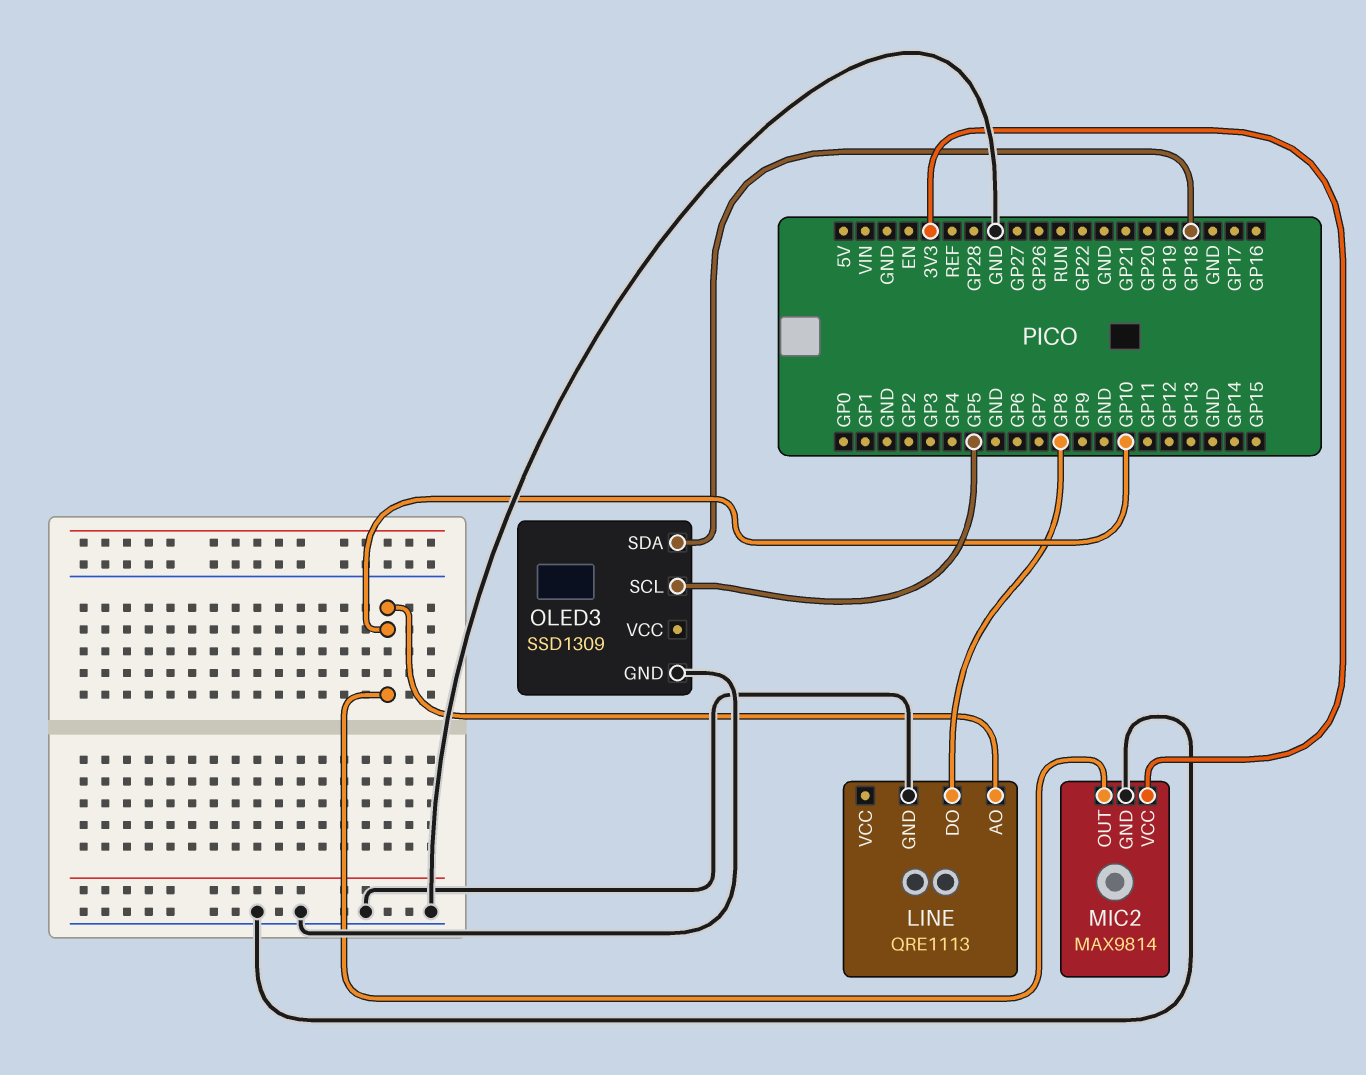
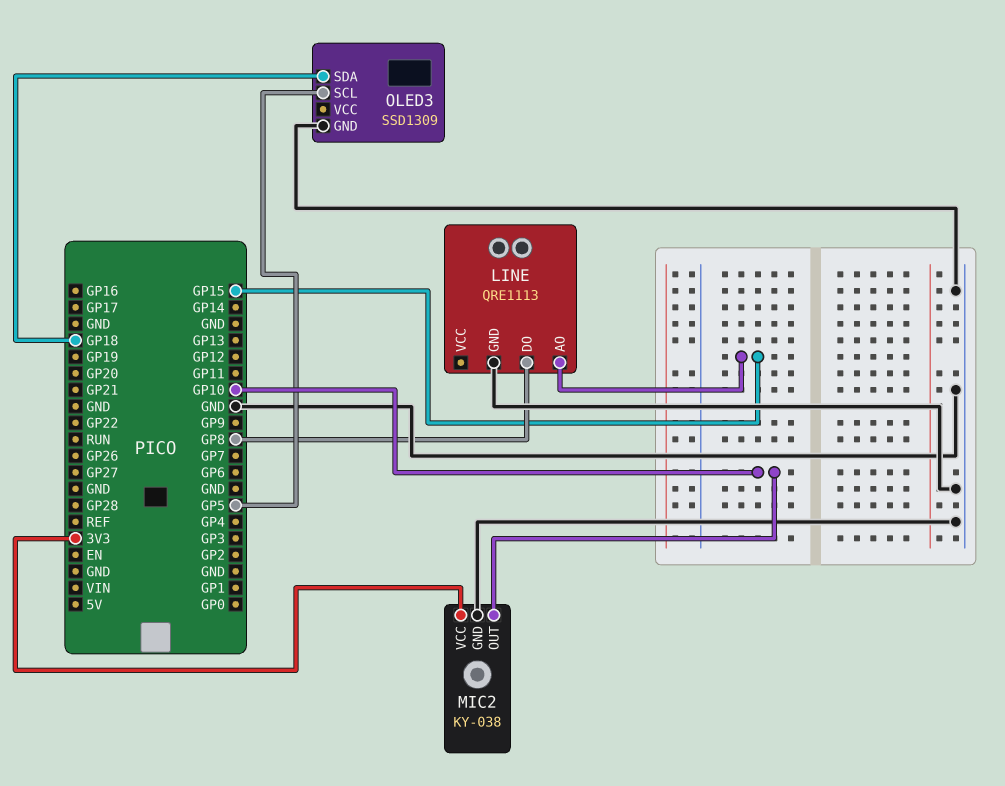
LINE pin AO: GP10 -> GP15
MIC2: MAX9814 -> KY-038

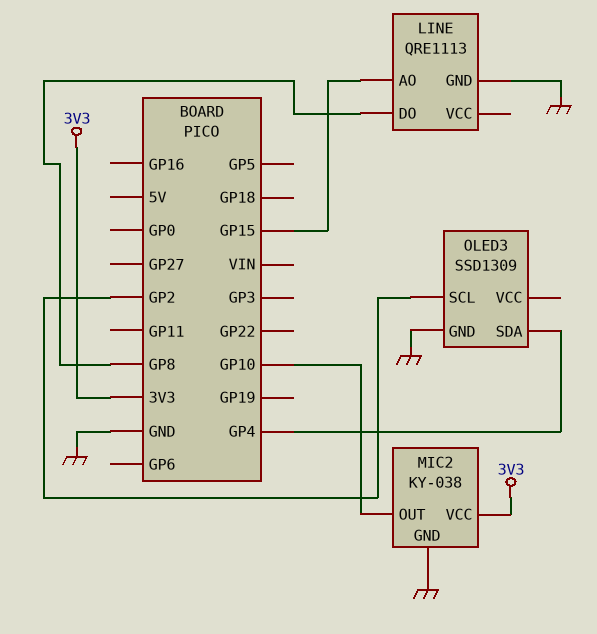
OLED3 pin SCL: GP5 -> GP2
OLED3 pin SDA: GP18 -> GP4

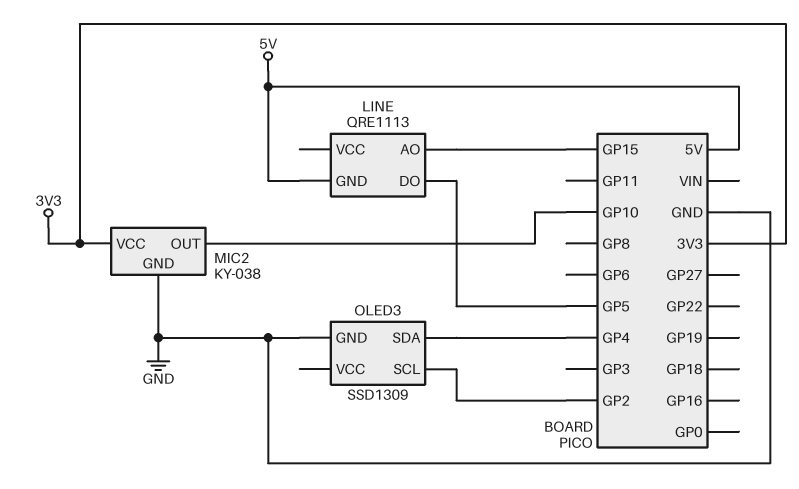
LINE pin DO: GP8 -> GP5
LINE pin GND: GND -> 5V

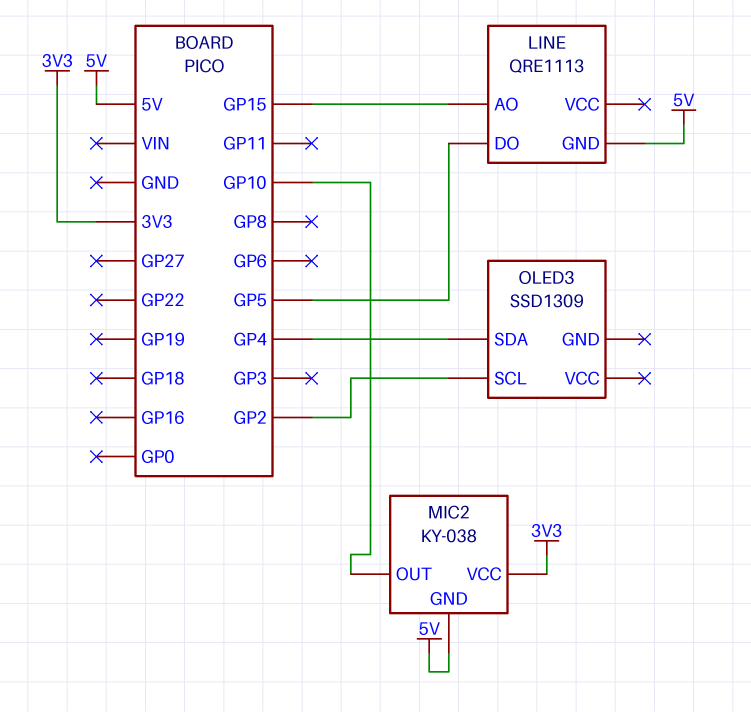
MIC2 pin GND: GND -> 5V
OLED3 pin GND: GND -> none

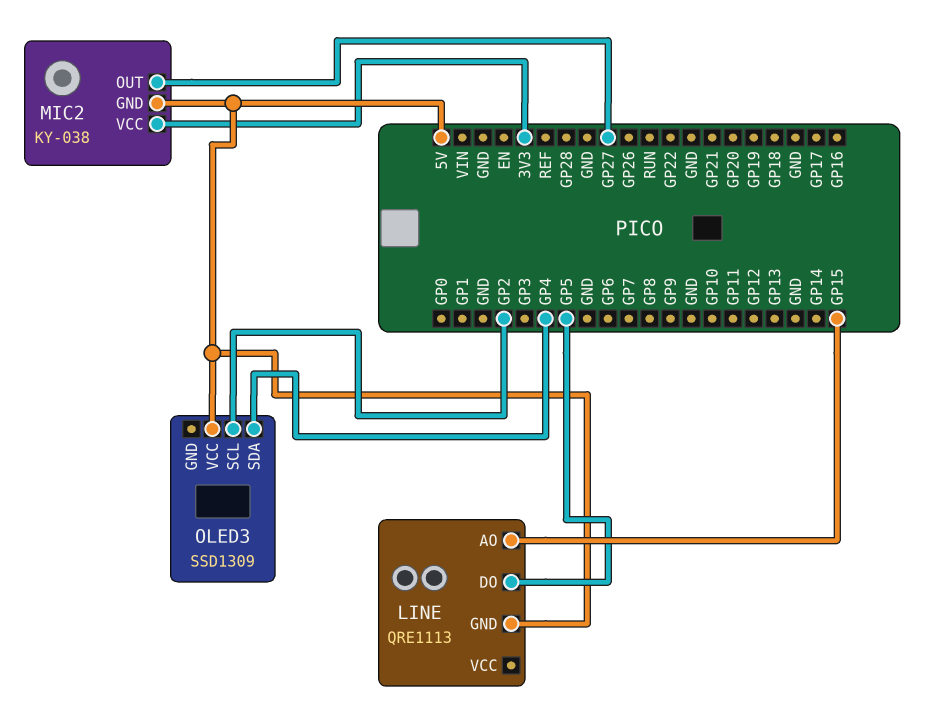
MIC2 pin OUT: GP10 -> GP27
OLED3 pin VCC: none -> 5V

